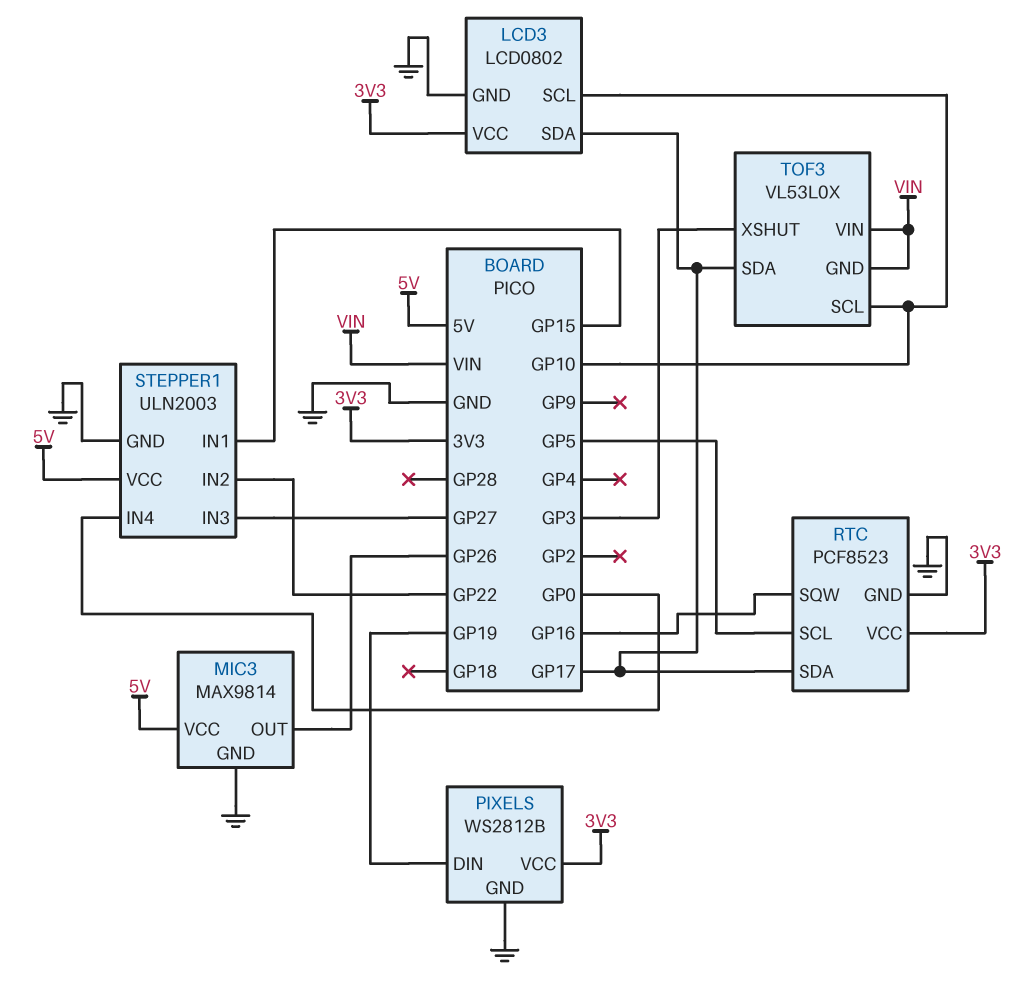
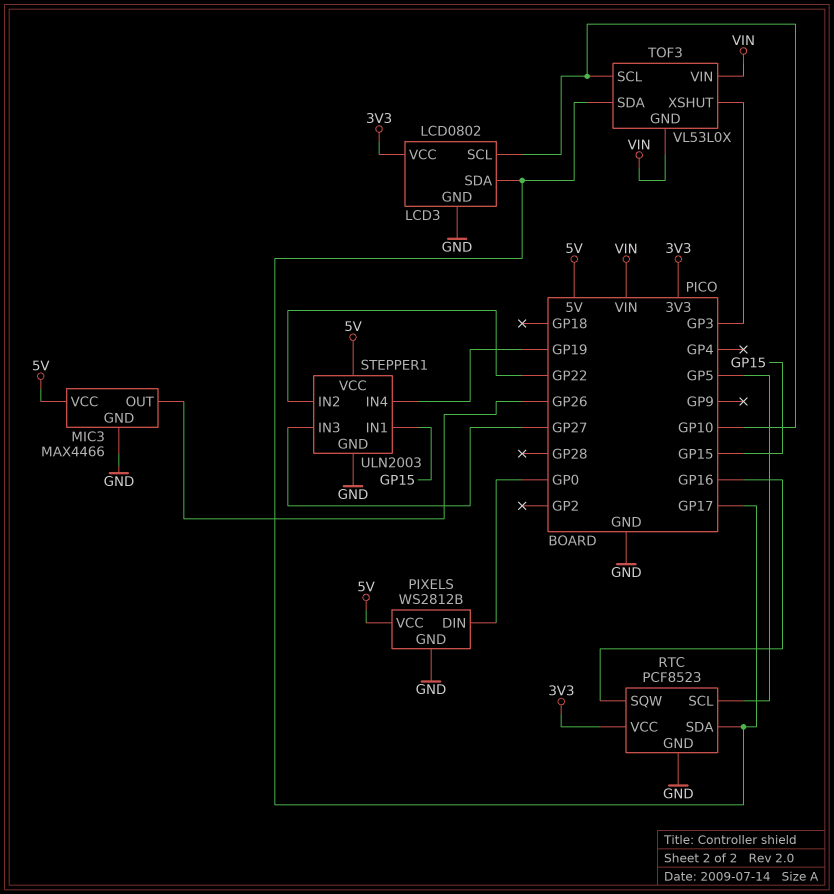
MIC3: MAX9814 -> MAX4466
PIXELS pin DIN: GP19 -> GP0
PIXELS pin VCC: 3V3 -> 5V
STEPPER1 pin IN4: GP0 -> GP19

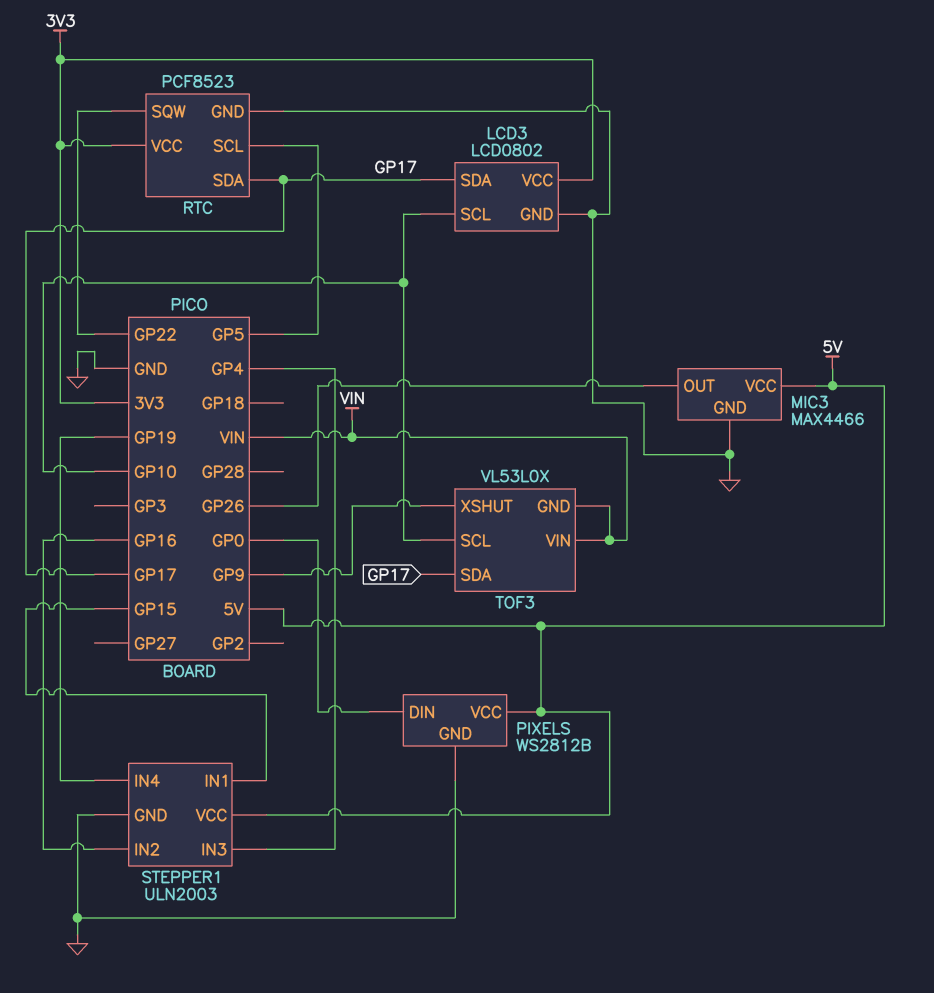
RTC pin SQW: GP16 -> GP22
STEPPER1 pin IN2: GP22 -> GP16
STEPPER1 pin IN3: GP27 -> GP4
TOF3 pin XSHUT: GP3 -> GP9

